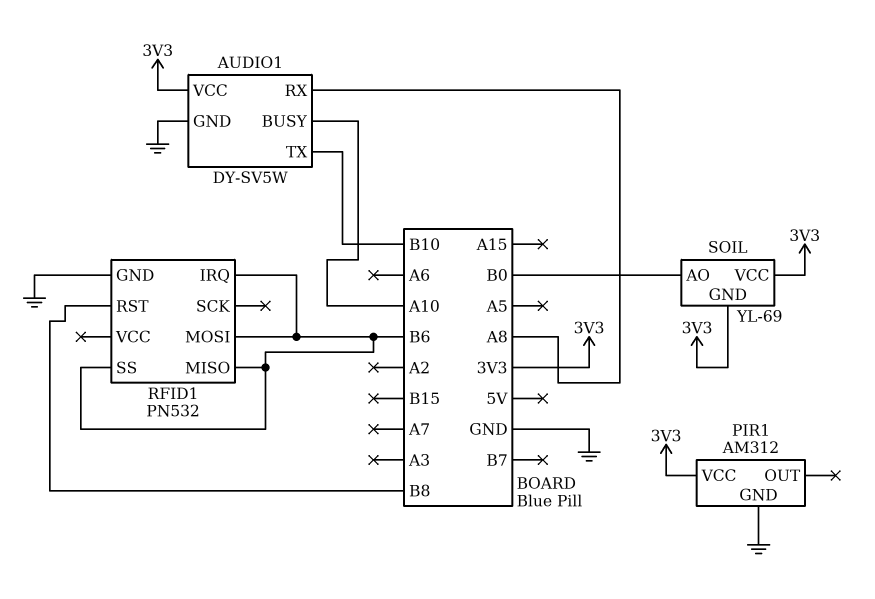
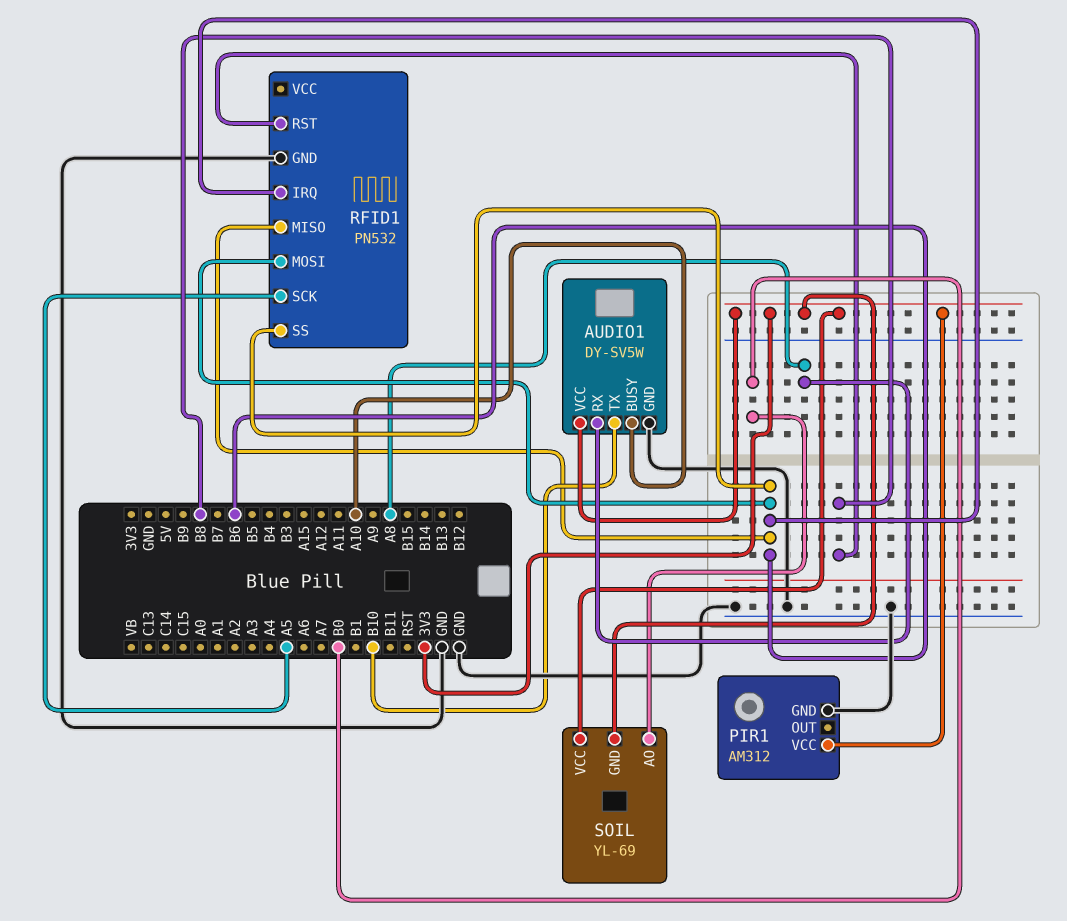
RFID1 pin SCK: none -> A5

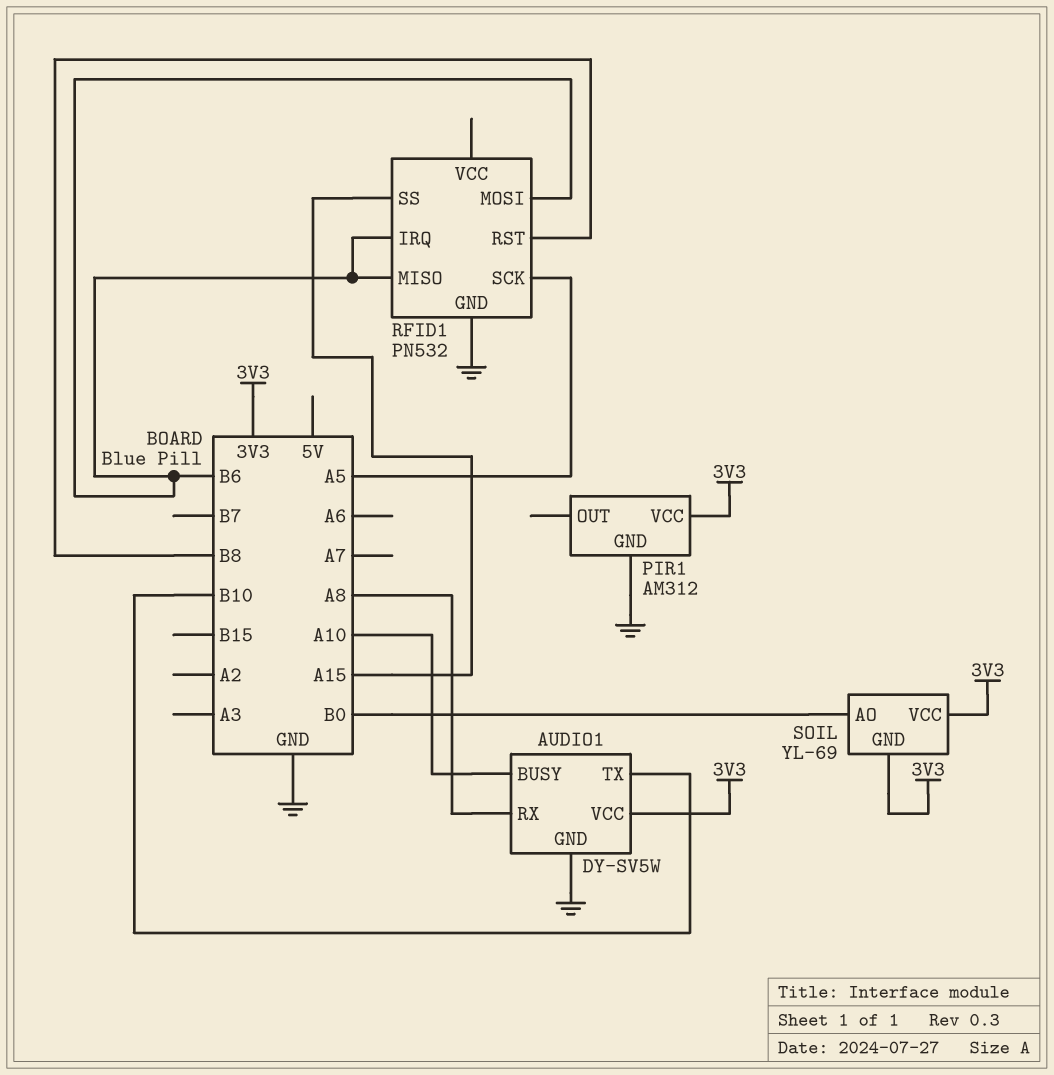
RFID1 pin SS: B6 -> A15

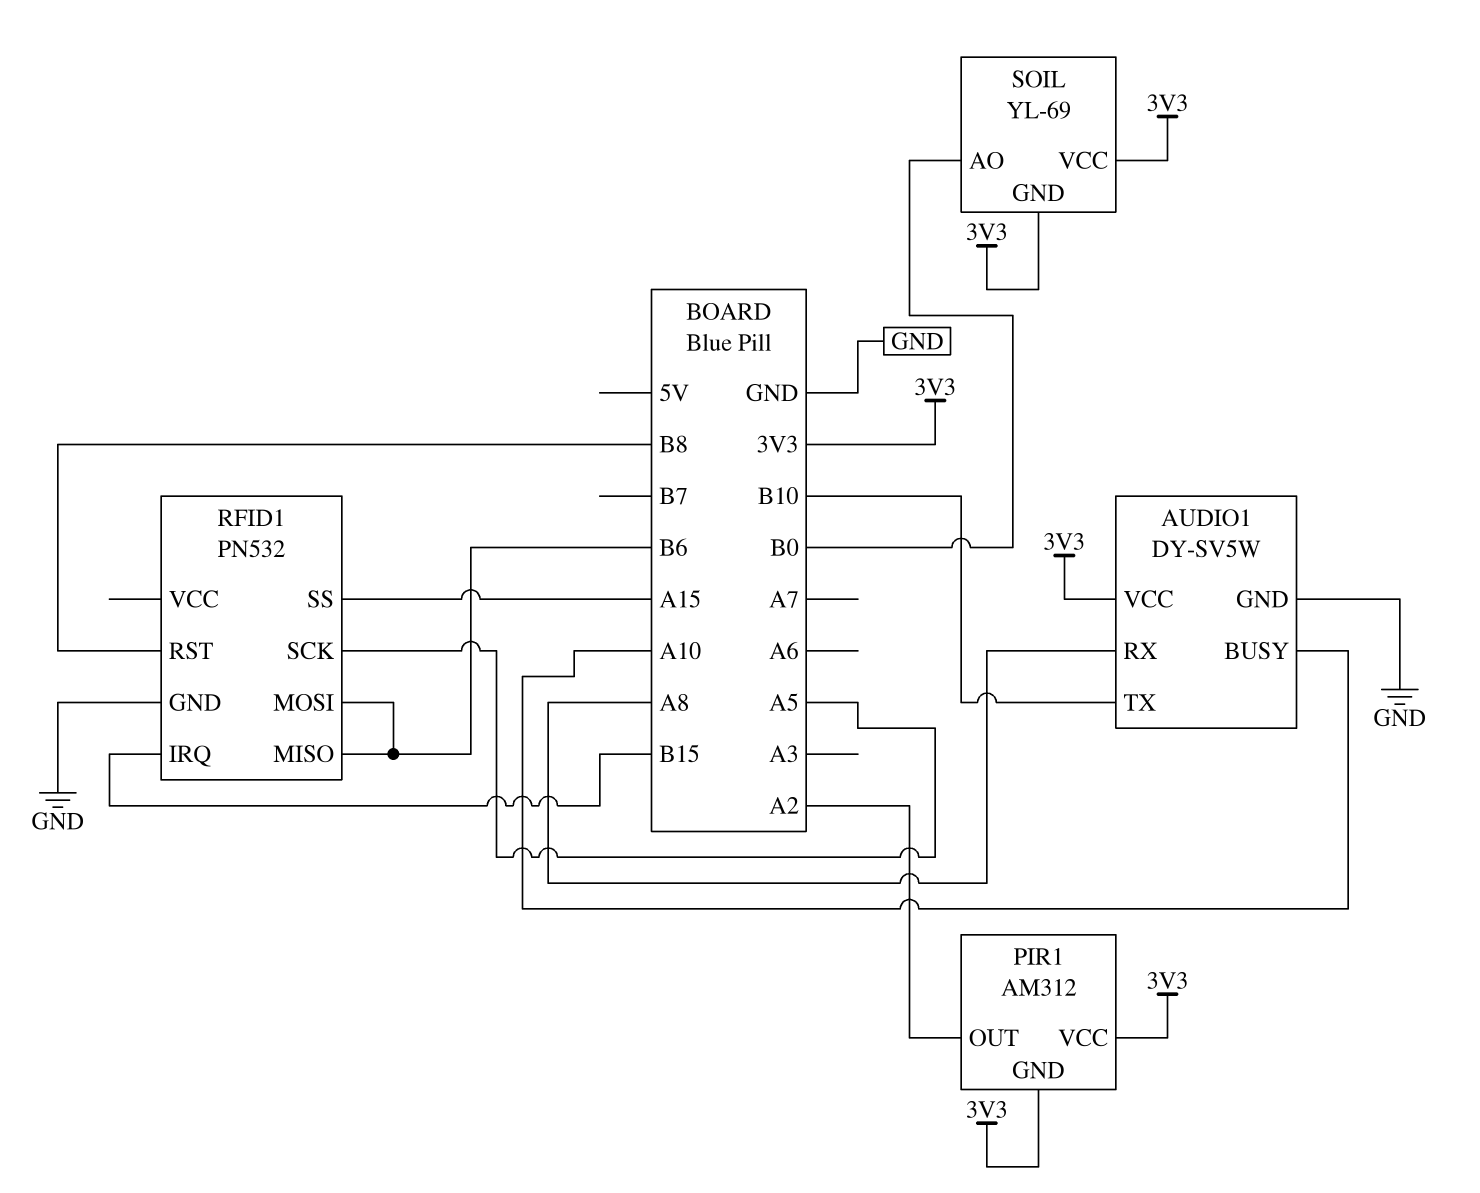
PIR1 pin GND: GND -> 3V3
PIR1 pin OUT: none -> A2
RFID1 pin IRQ: B6 -> B15

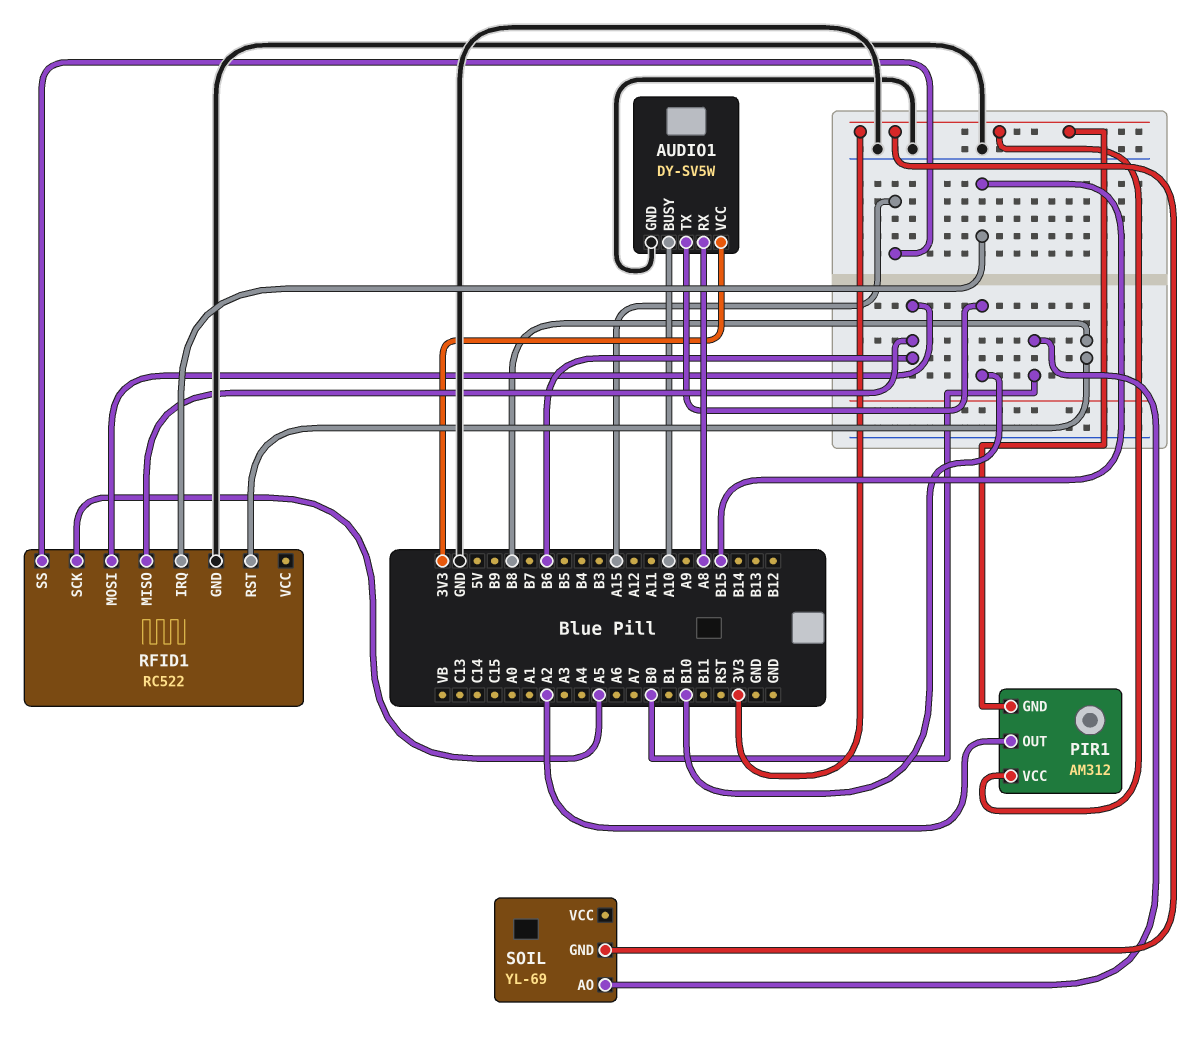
RFID1: PN532 -> RC522
SOIL pin VCC: 3V3 -> none

